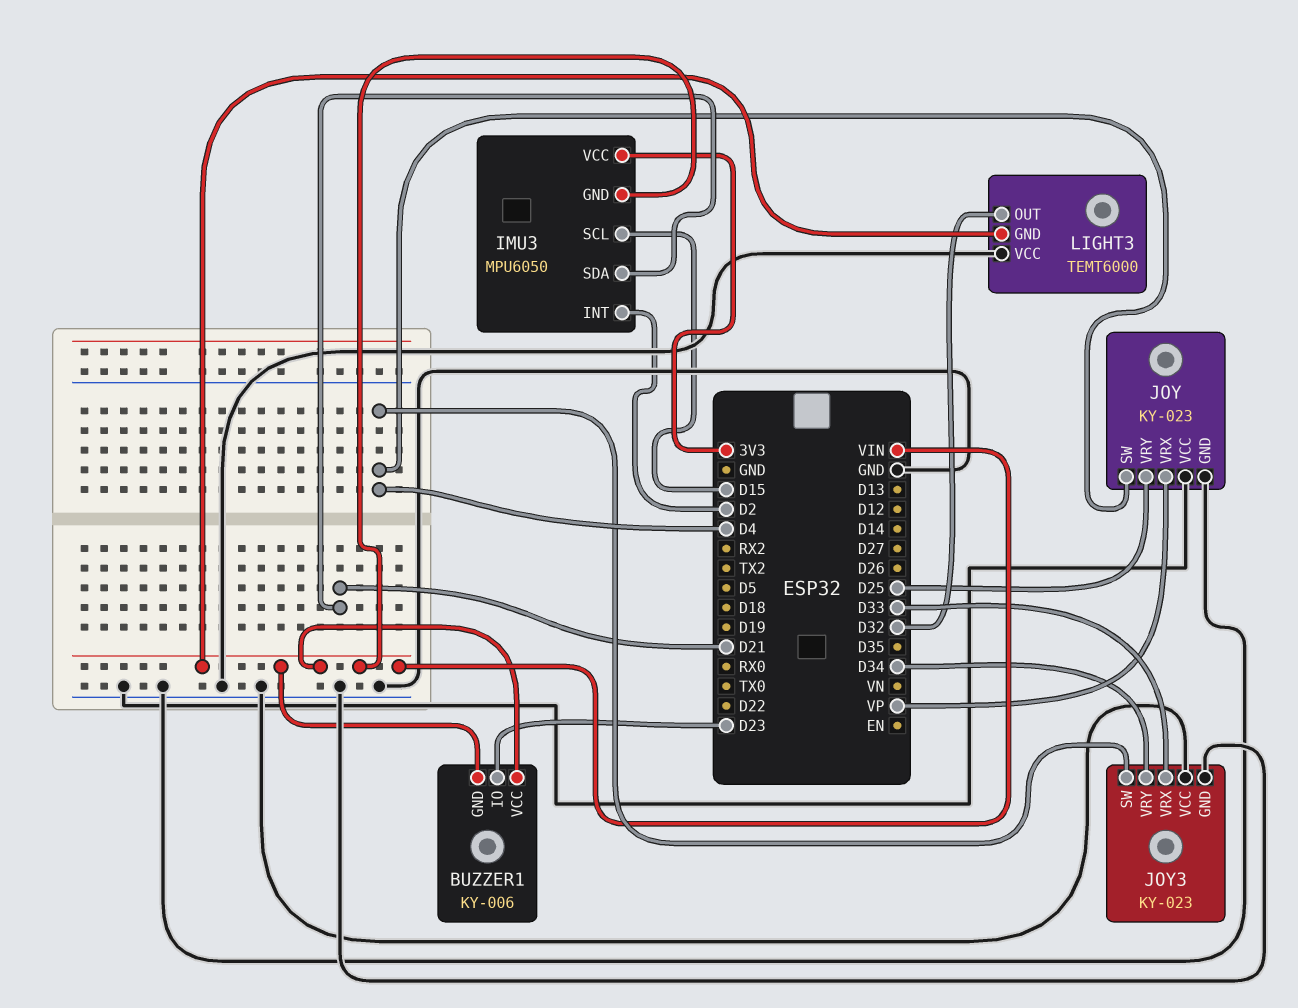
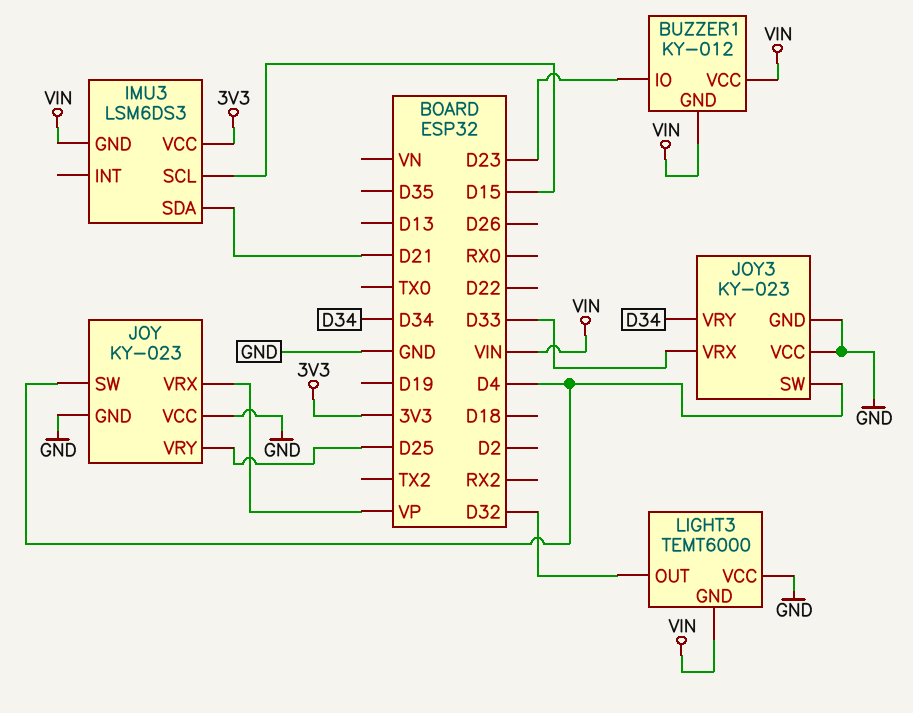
BUZZER1: KY-006 -> KY-012
IMU3: MPU6050 -> LSM6DS3
IMU3 pin INT: D2 -> none

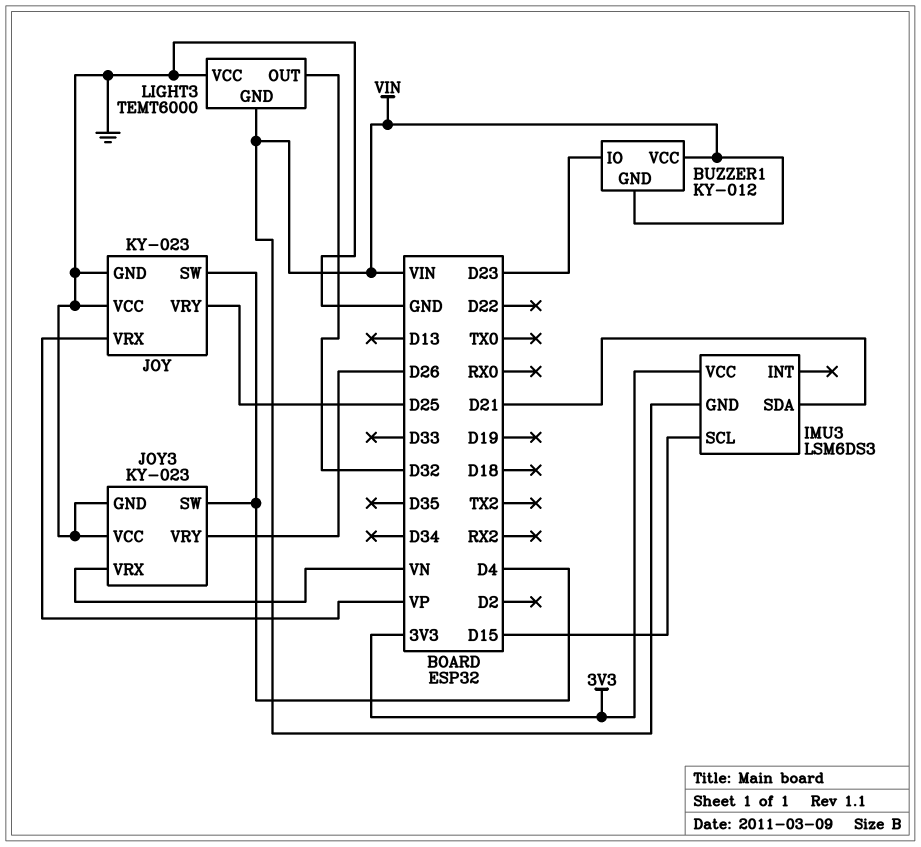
JOY3 pin VRX: D33 -> VN
JOY3 pin VRY: D34 -> D26

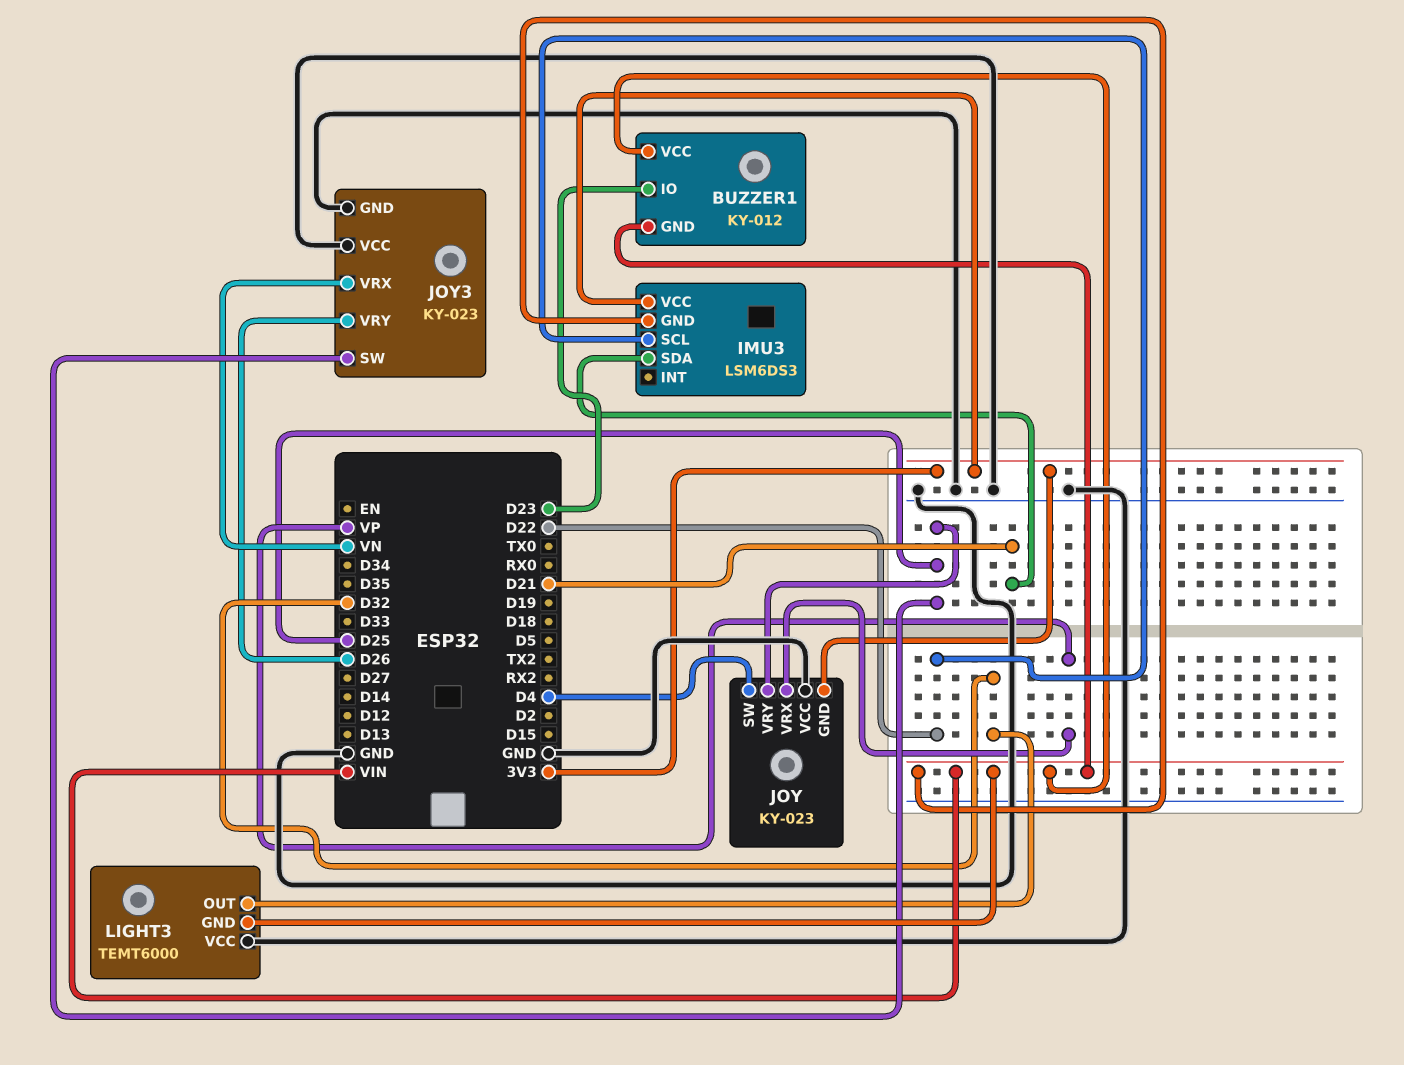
IMU3 pin SCL: D15 -> D22
JOY pin GND: GND -> 3V3
JOY3 pin SW: D4 -> D25

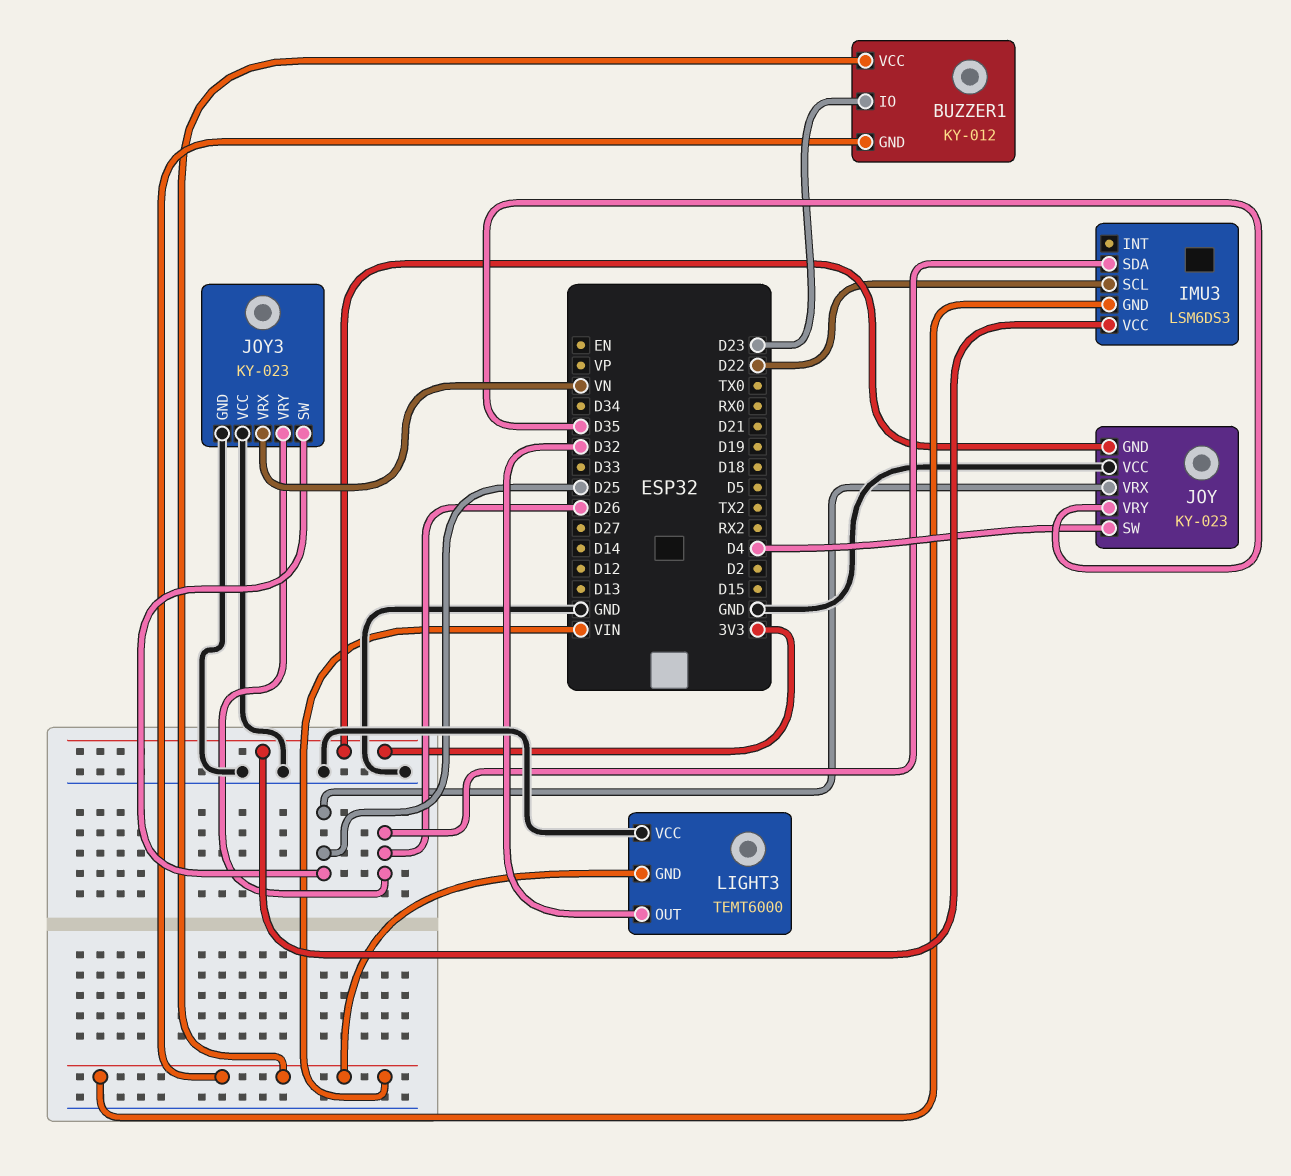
IMU3 pin SDA: D21 -> D26
JOY pin VRX: VP -> D25
JOY pin VRY: D25 -> D35

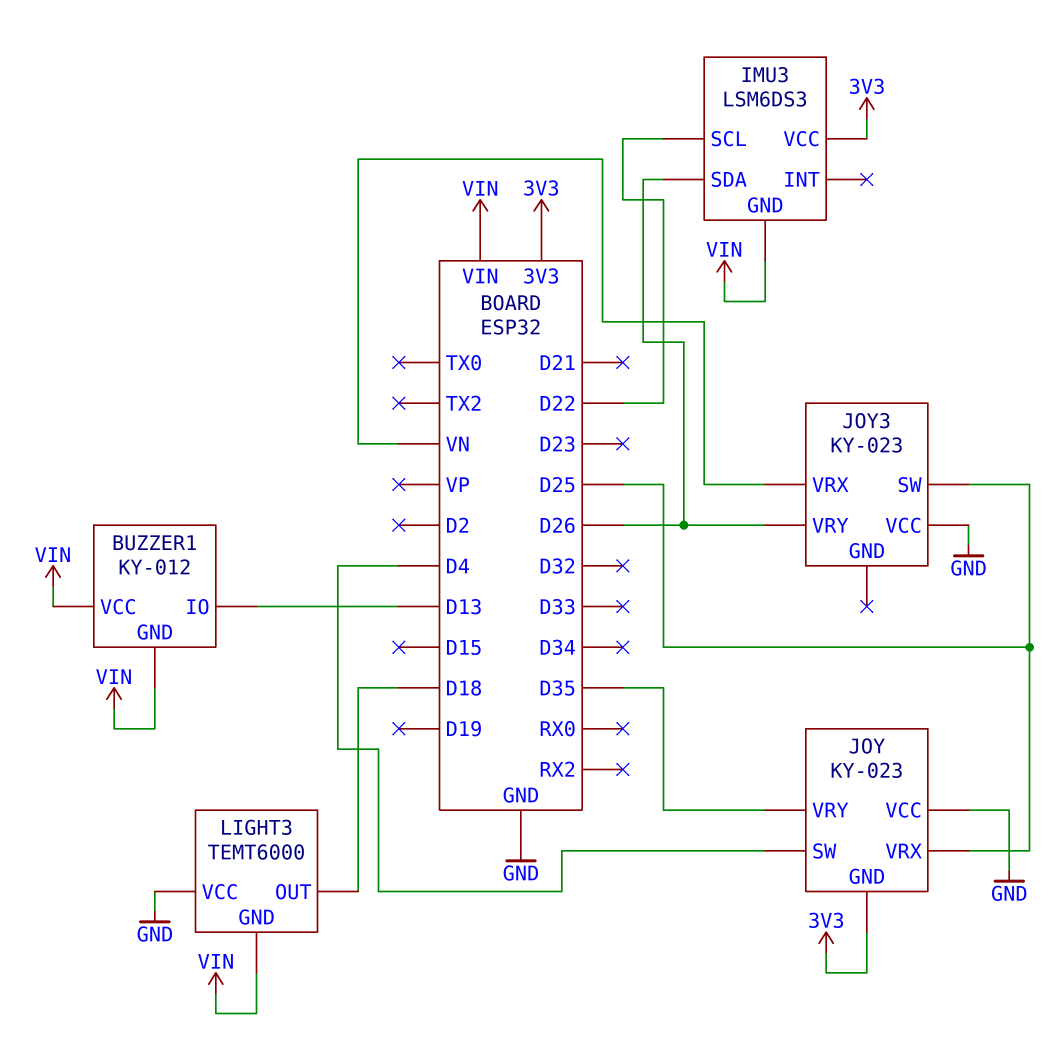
BUZZER1 pin IO: D23 -> D13
JOY3 pin GND: GND -> none
LIGHT3 pin OUT: D32 -> D18

